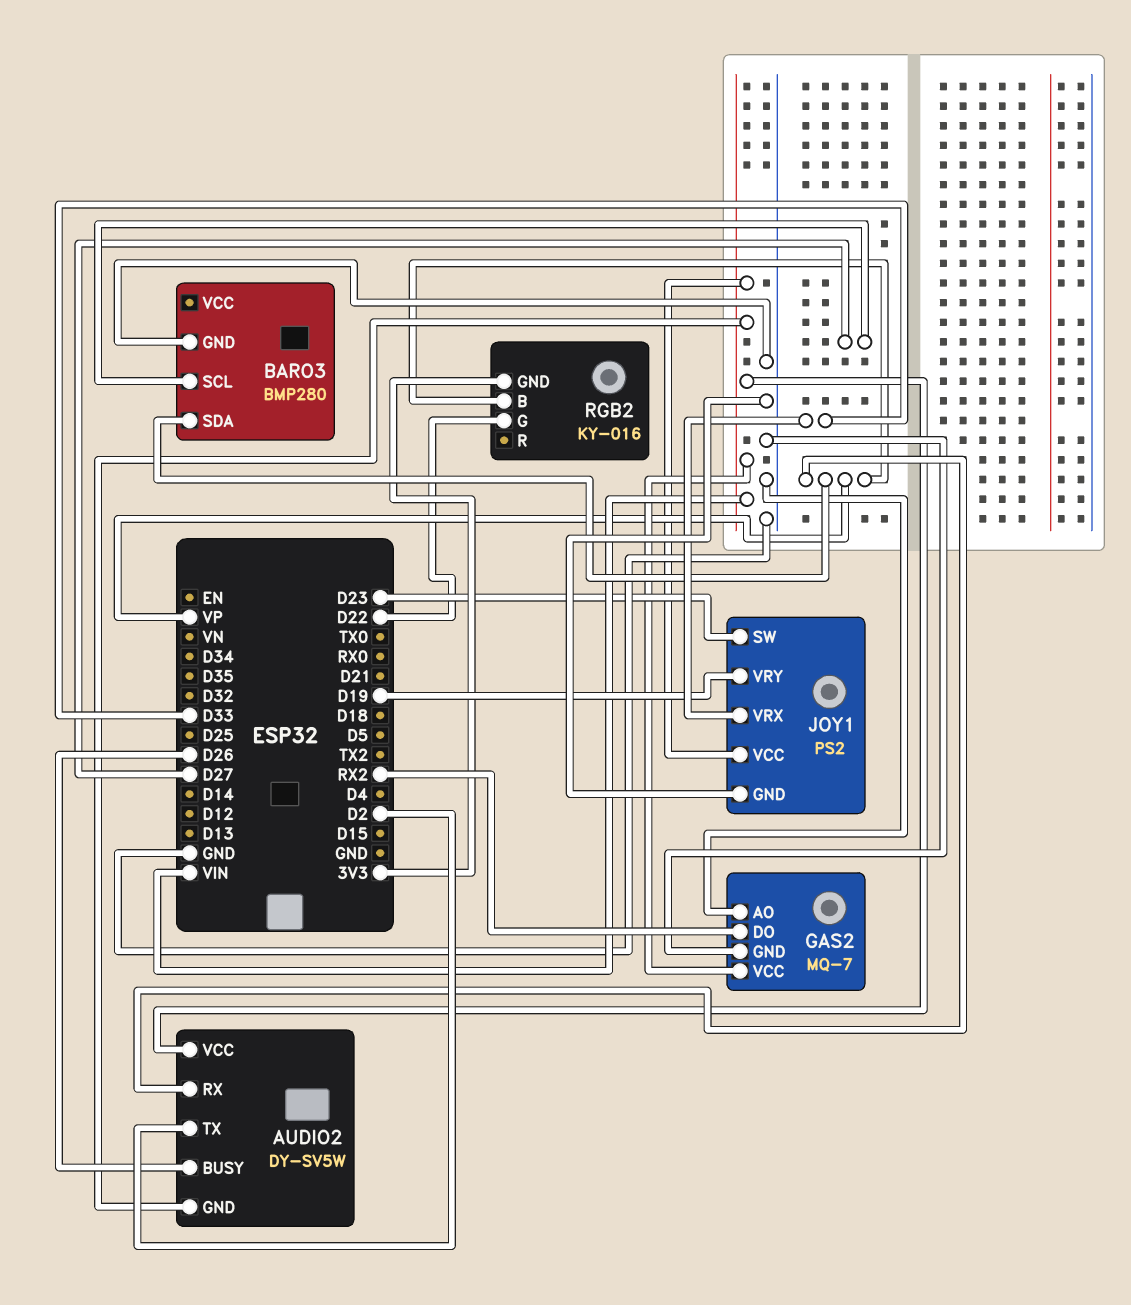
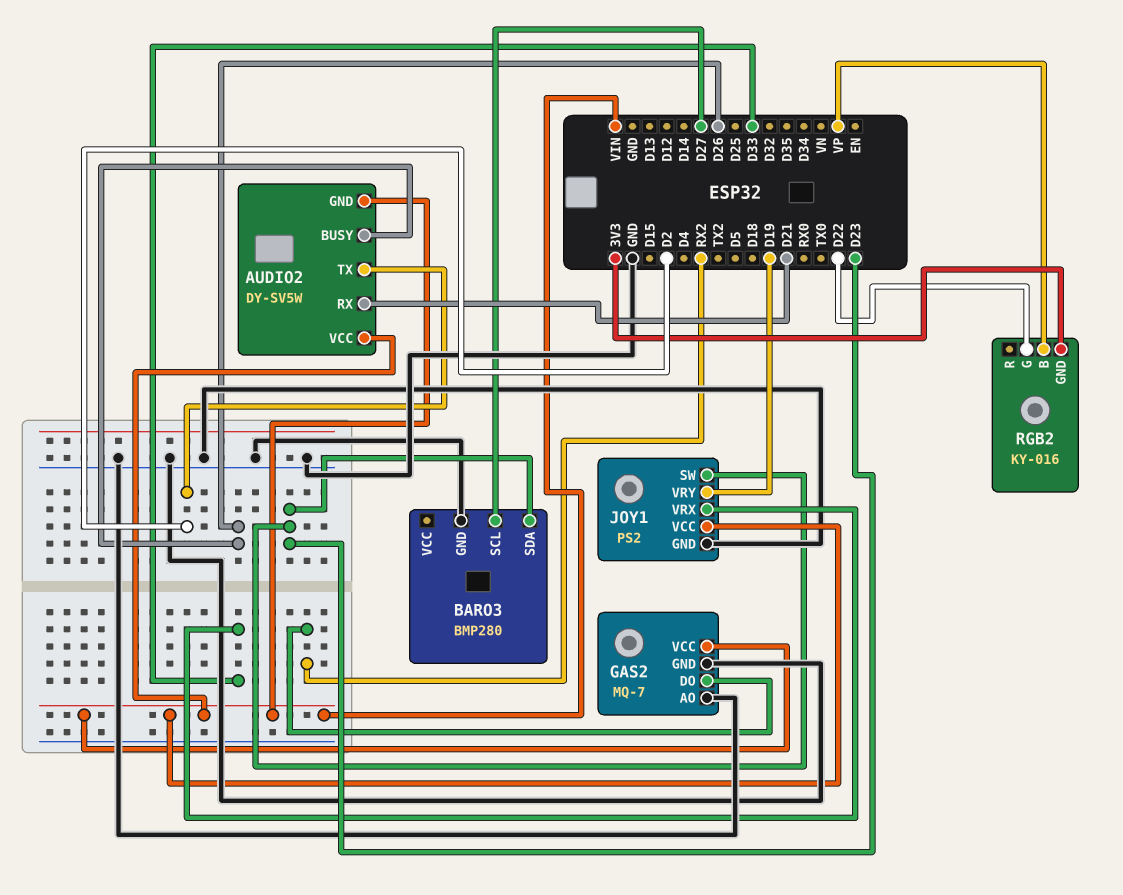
AUDIO2 pin RX: VP -> D21
BARO3 pin SDA: VP -> D23

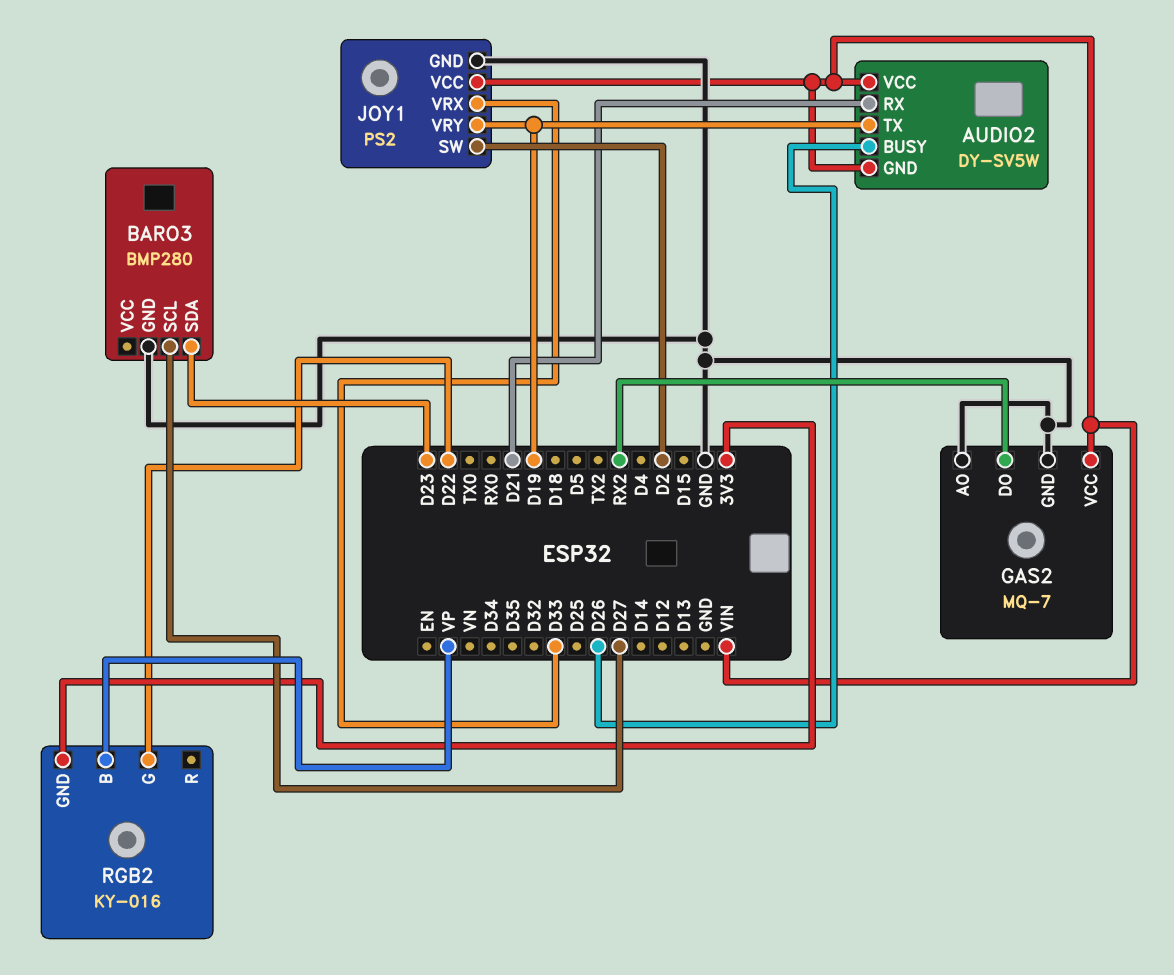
AUDIO2 pin TX: D2 -> D19
JOY1 pin SW: D23 -> D2

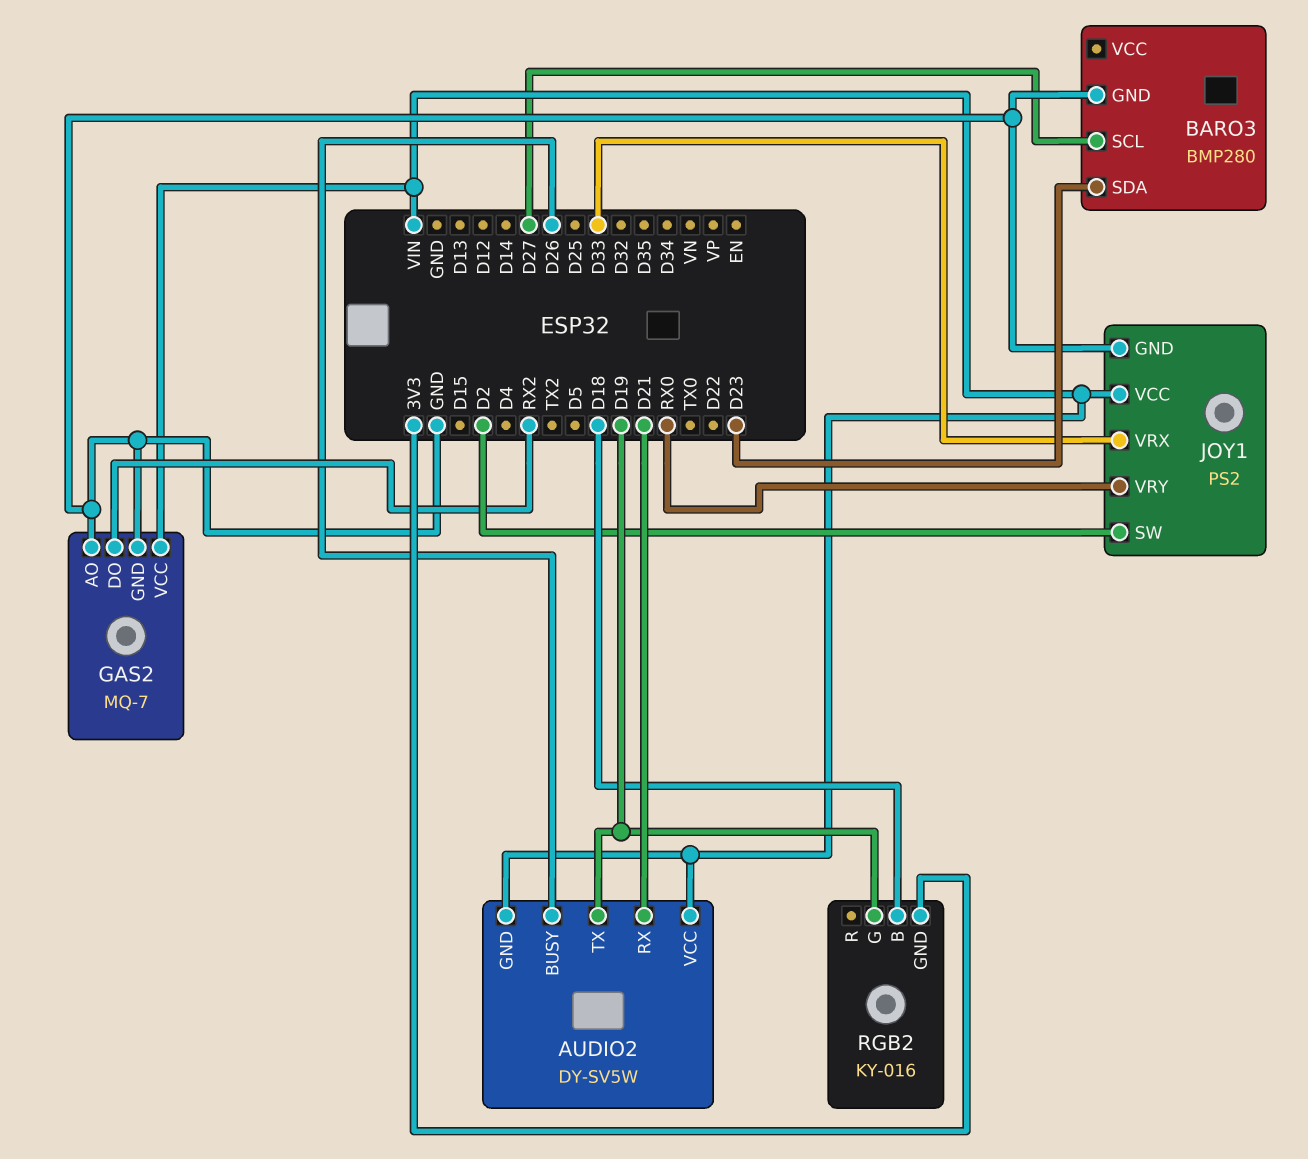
JOY1 pin VRY: D19 -> RX0
RGB2 pin B: VP -> D18
RGB2 pin G: D22 -> D19

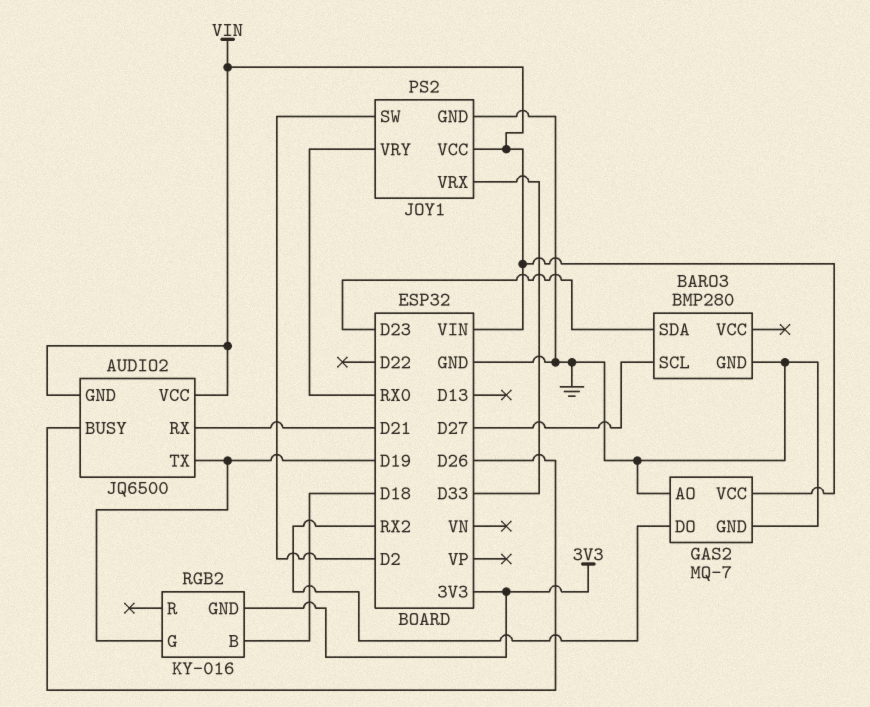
AUDIO2: DY-SV5W -> JQ6500

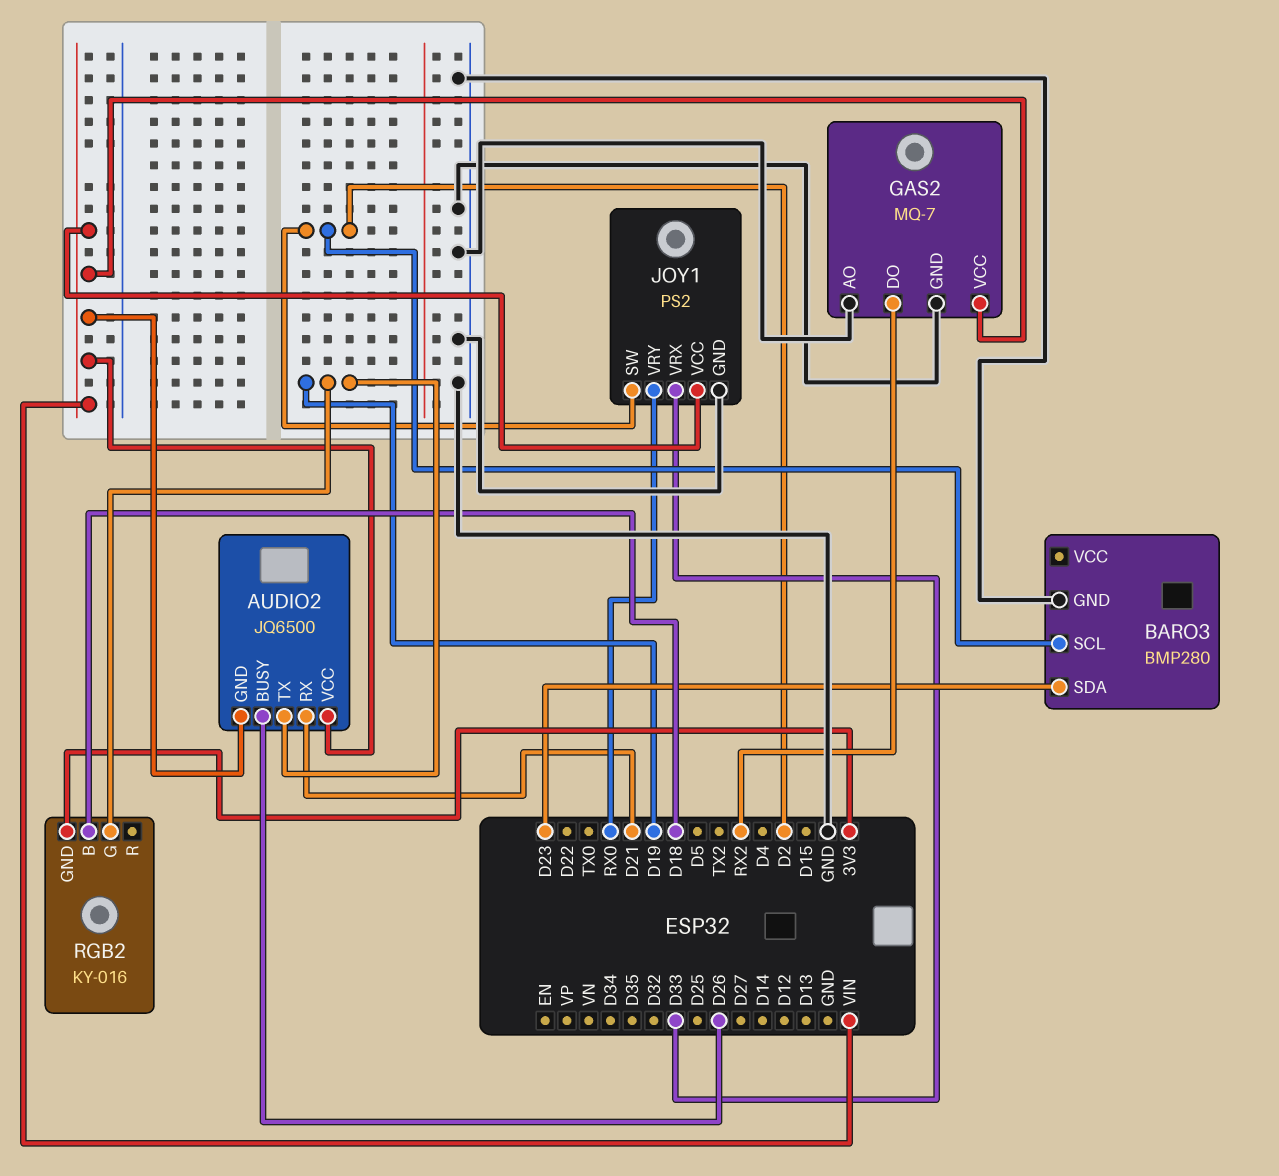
BARO3 pin SCL: D27 -> D2

